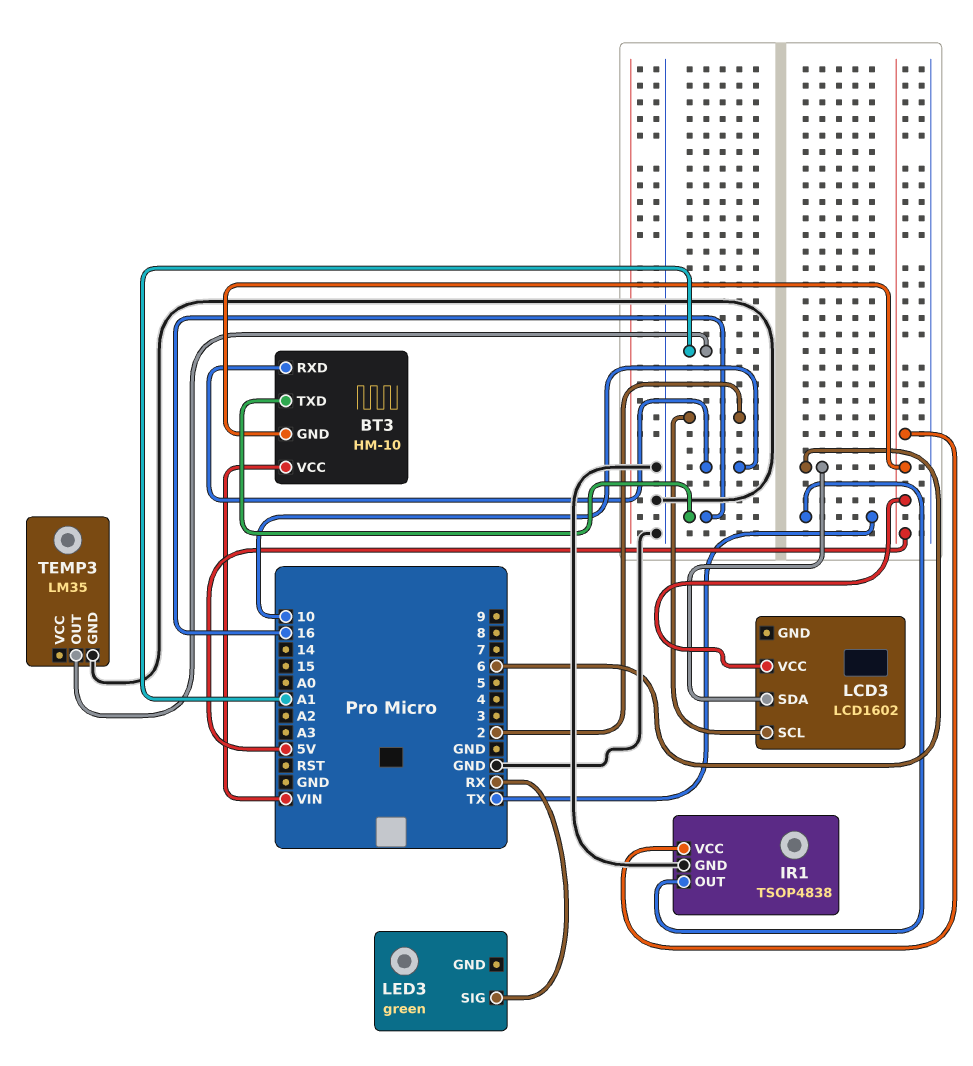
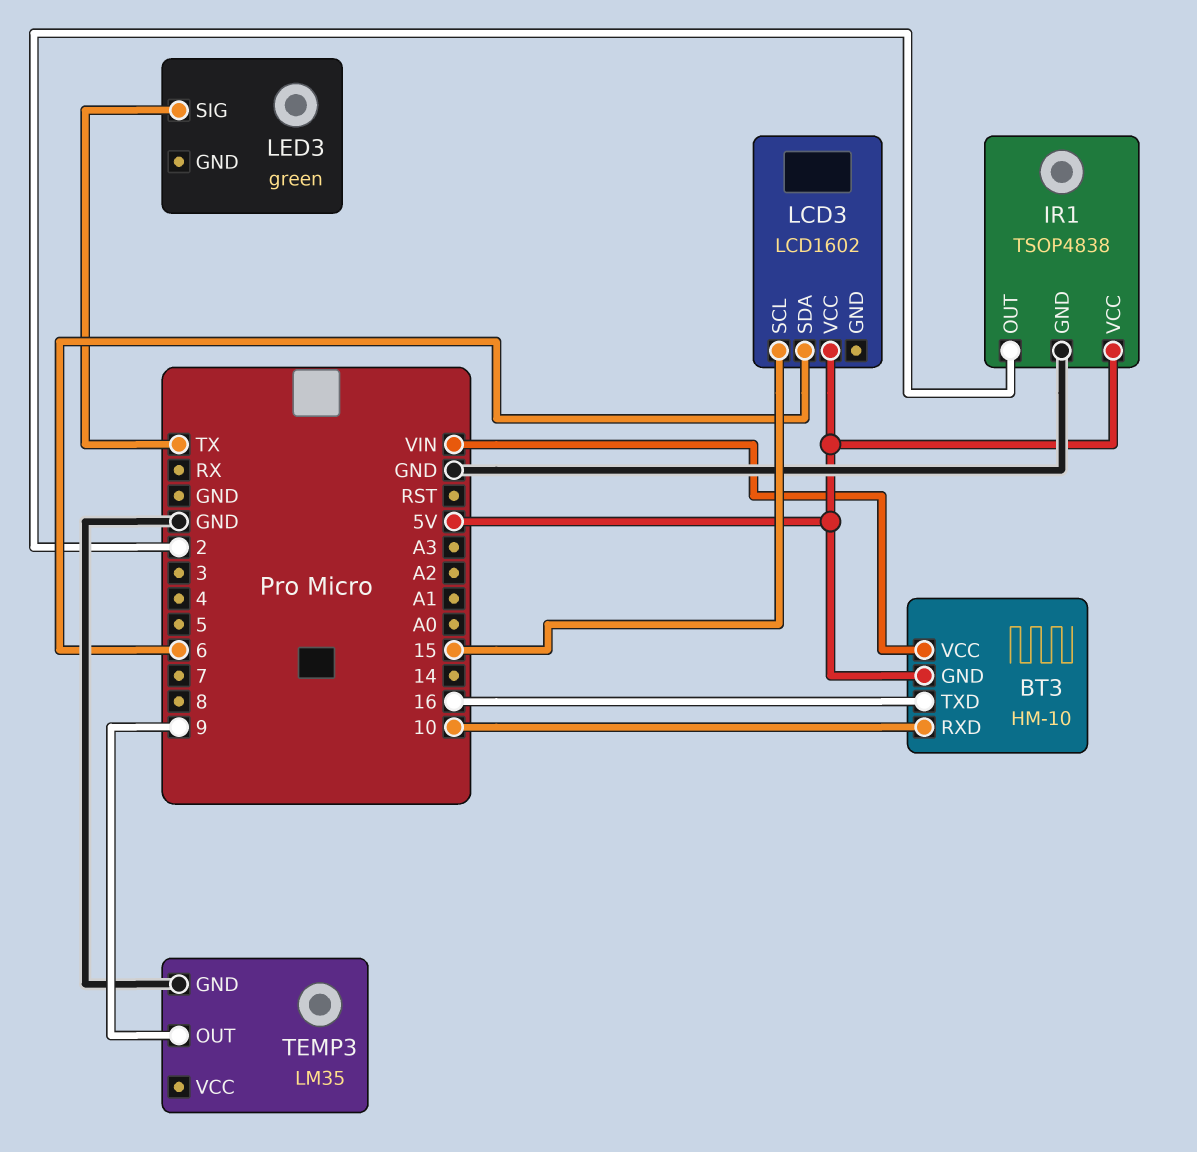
IR1 pin OUT: TX -> 2
LCD3 pin SCL: 2 -> 15
LED3 pin SIG: RX -> TX
TEMP3 pin OUT: A1 -> 9

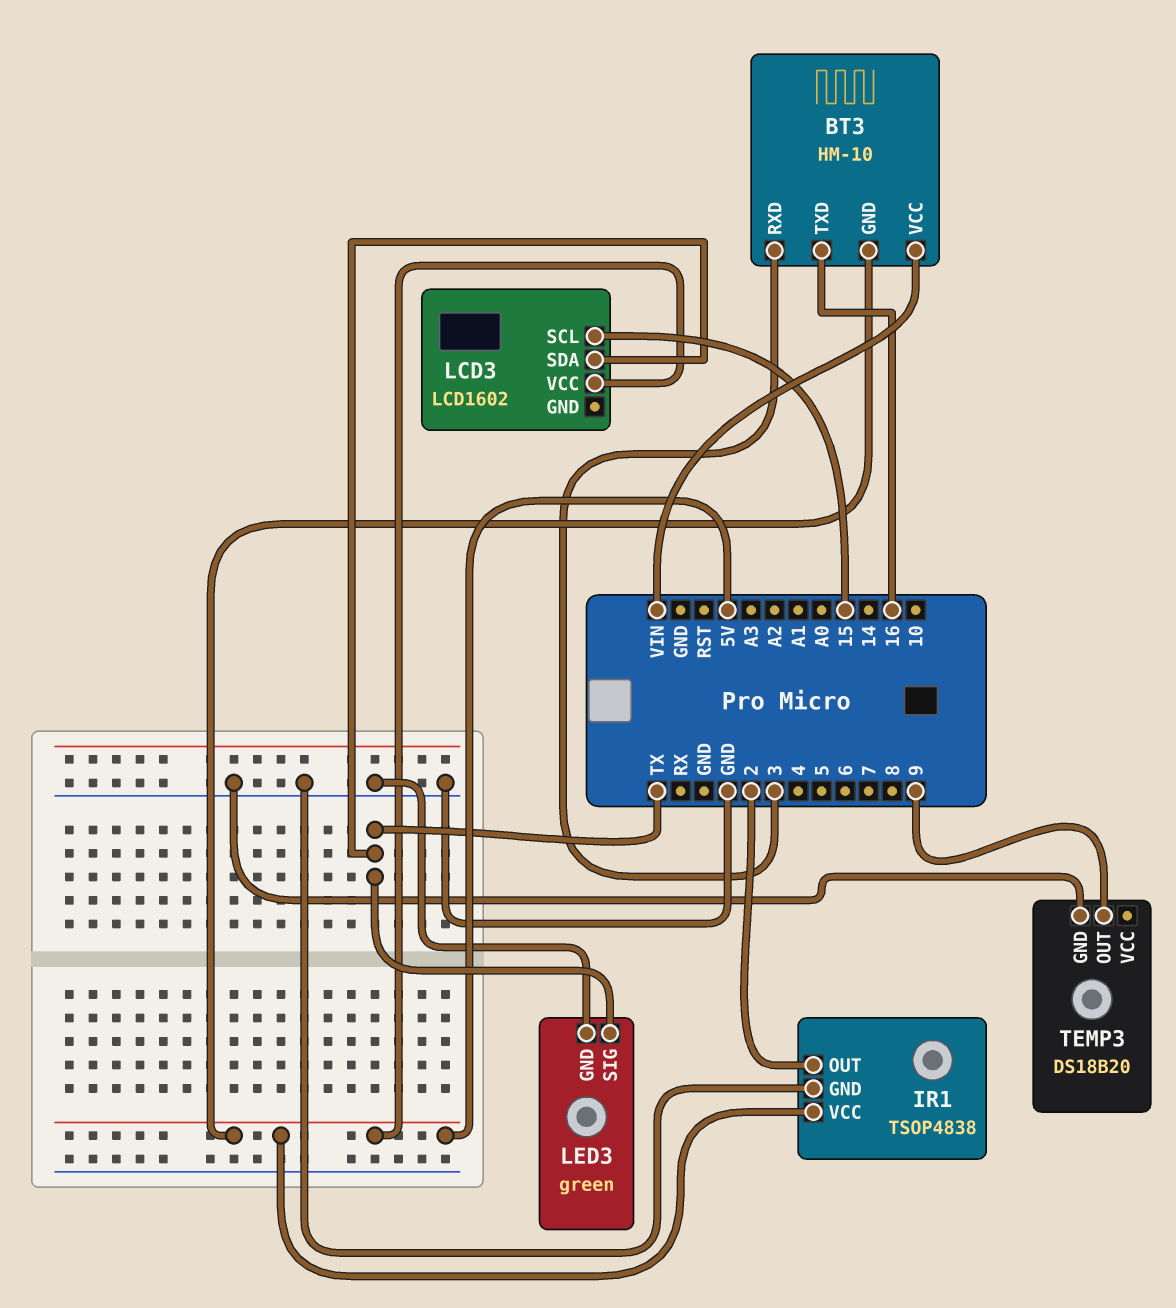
BT3 pin RXD: 10 -> 3
LCD3 pin SDA: 6 -> TX
LED3 pin GND: none -> GND
TEMP3: LM35 -> DS18B20

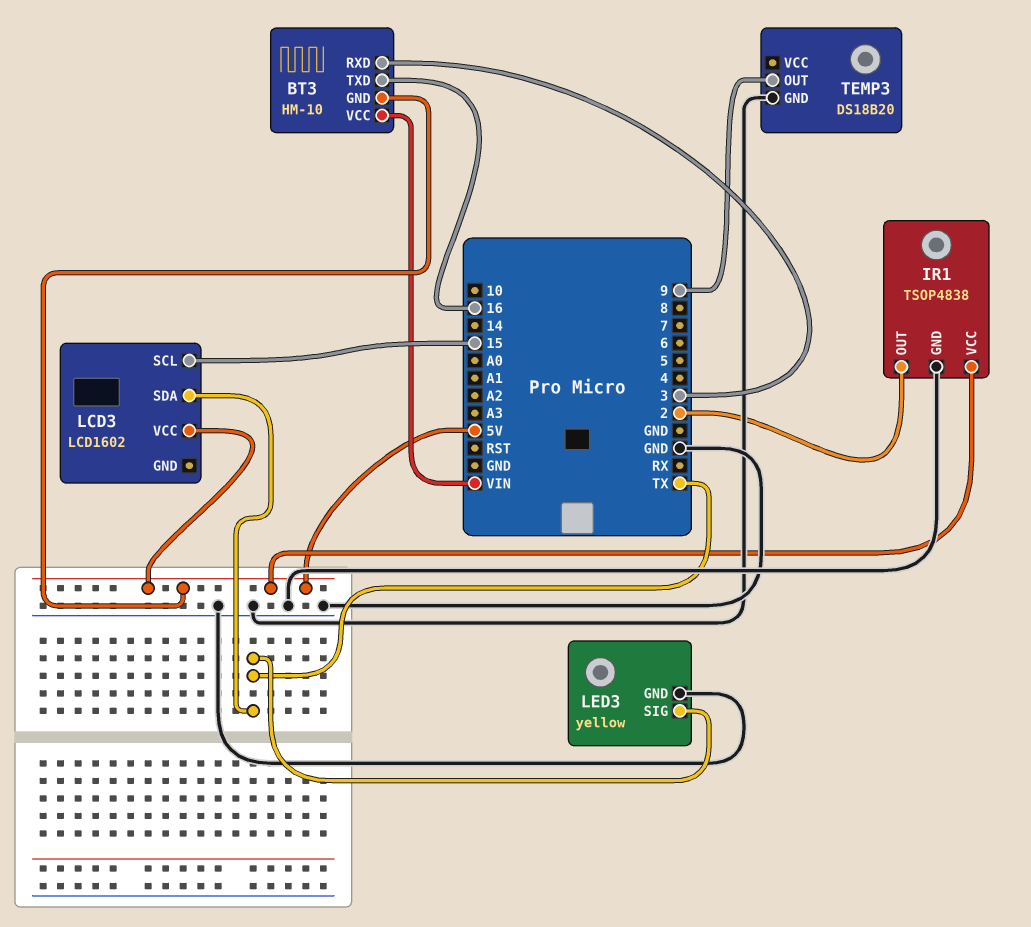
LED3: green -> yellow

